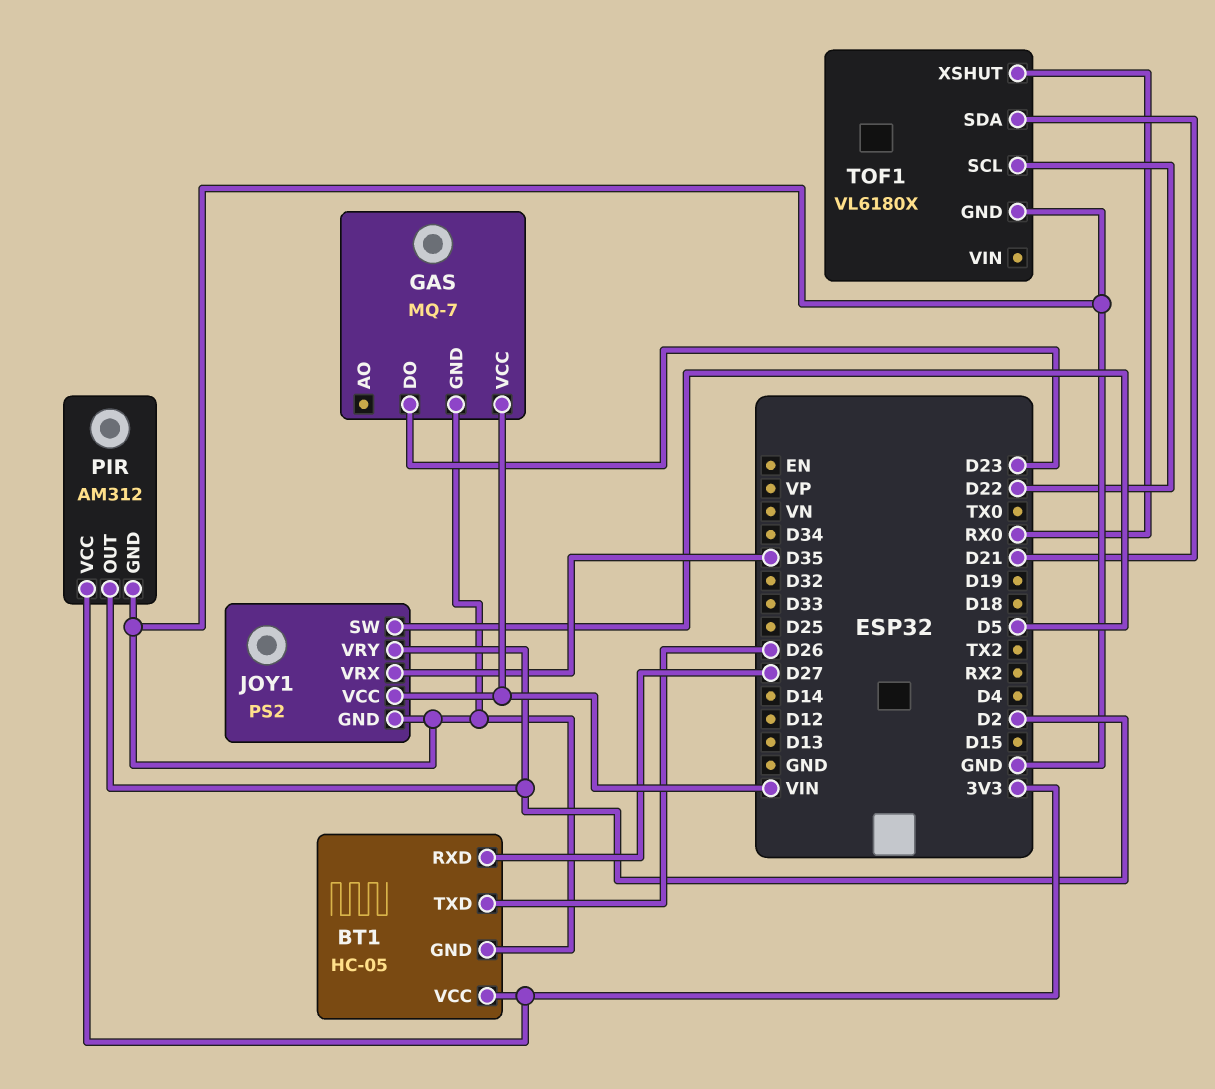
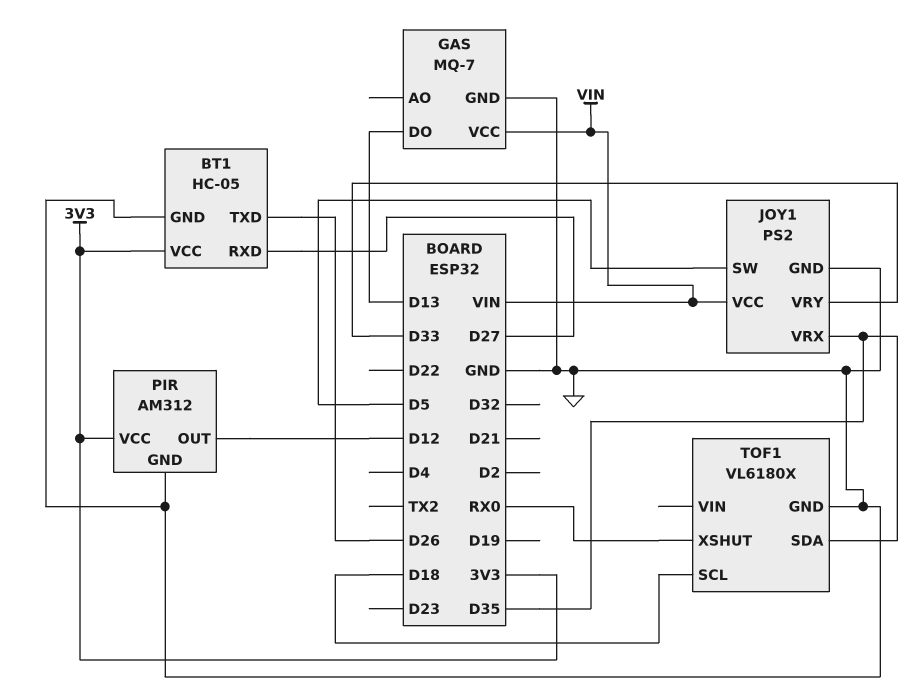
GAS pin DO: D23 -> D13
JOY1 pin VRY: D2 -> D33
PIR pin OUT: D2 -> D12
TOF1 pin SCL: D22 -> D18
TOF1 pin SDA: D21 -> D35

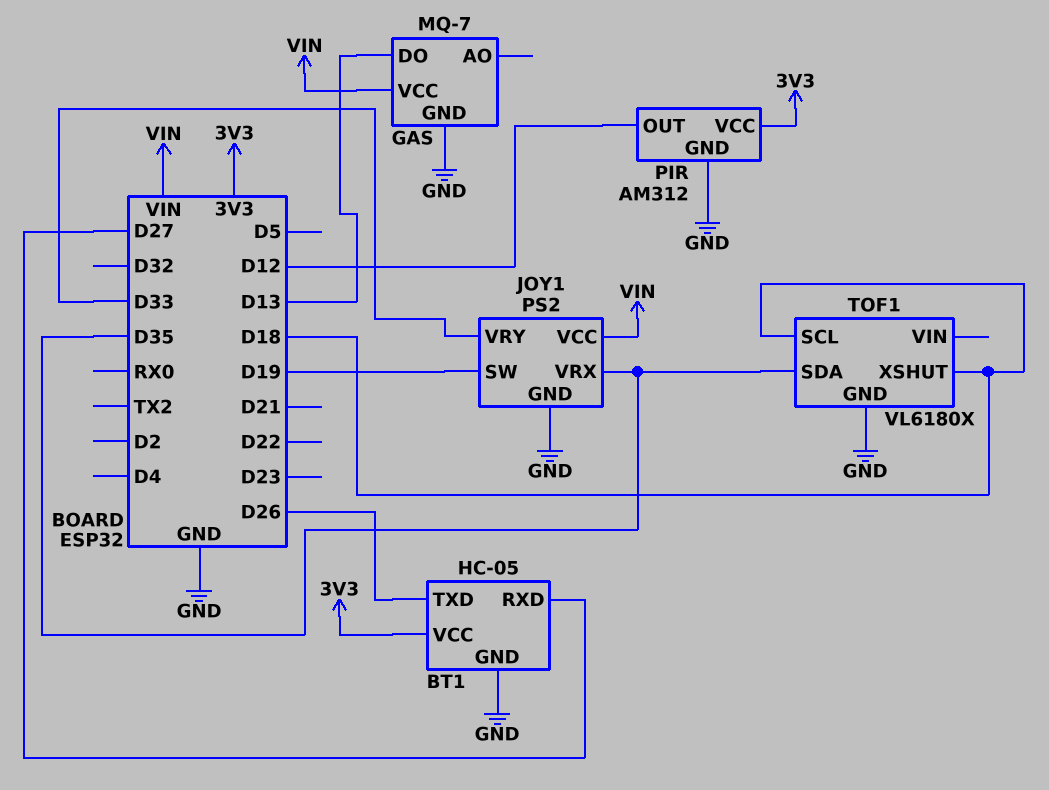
JOY1 pin SW: D5 -> D19
TOF1 pin XSHUT: RX0 -> D18

